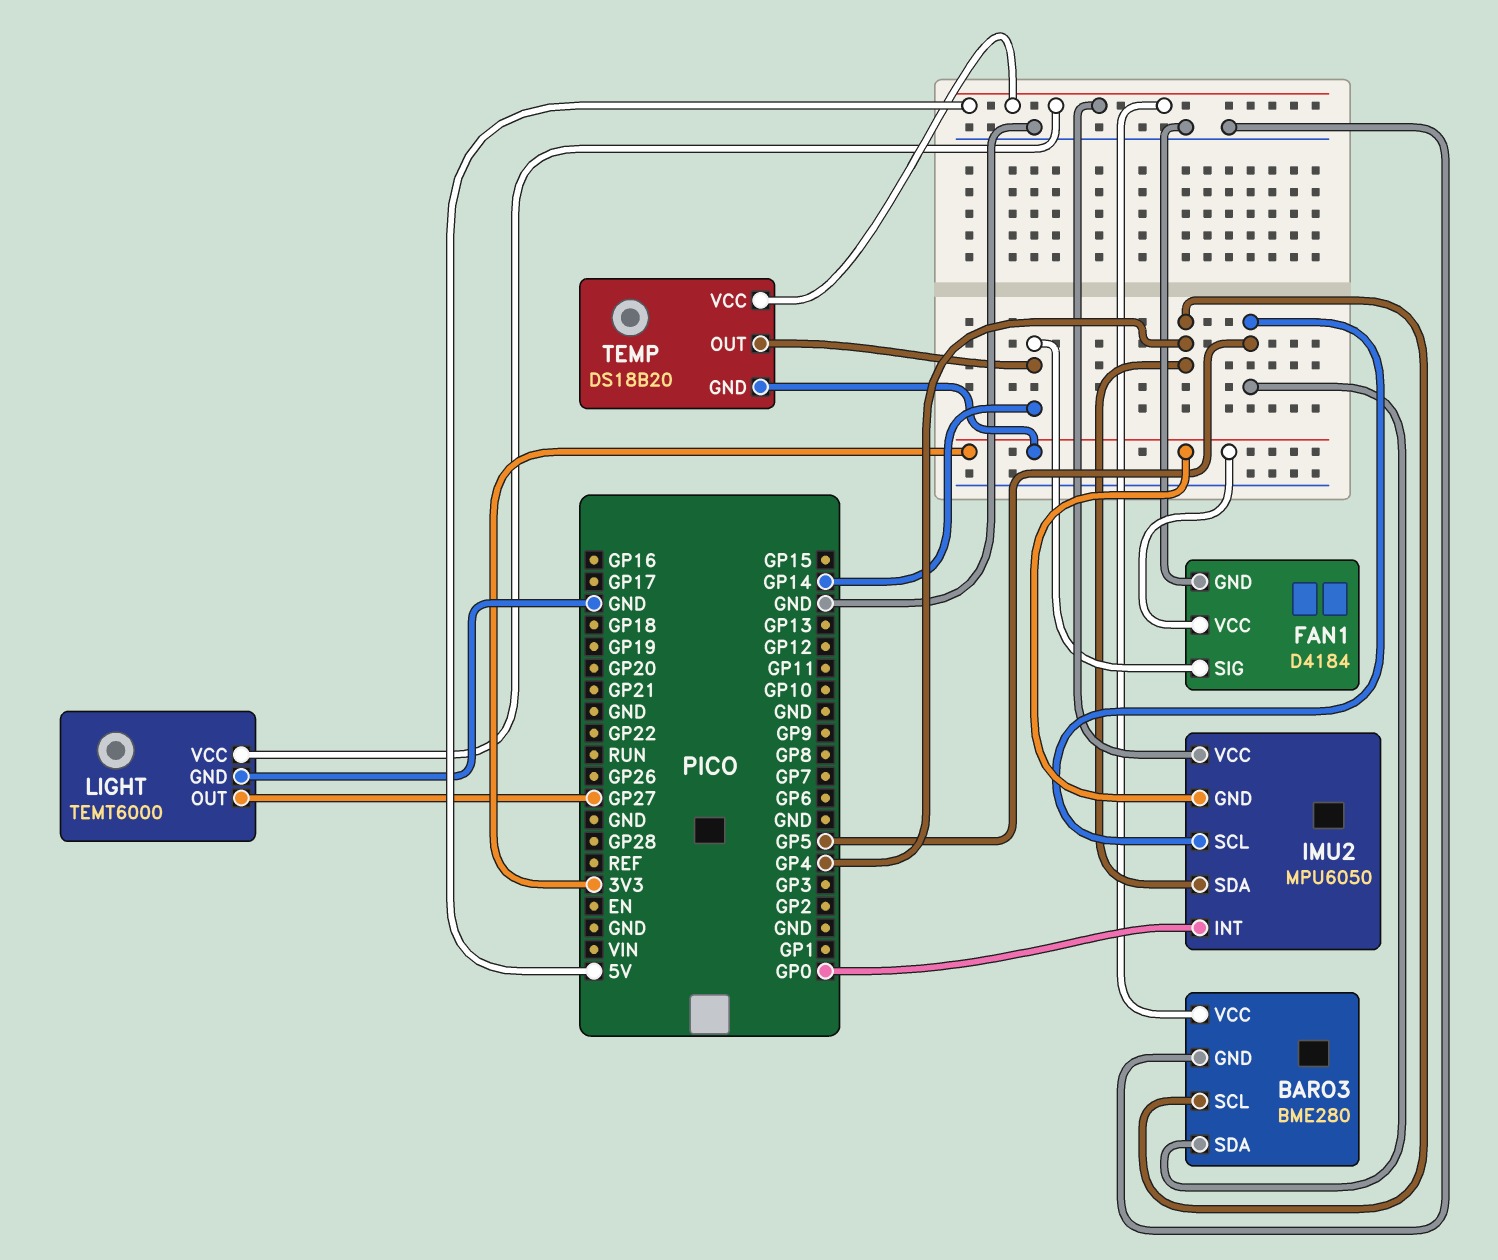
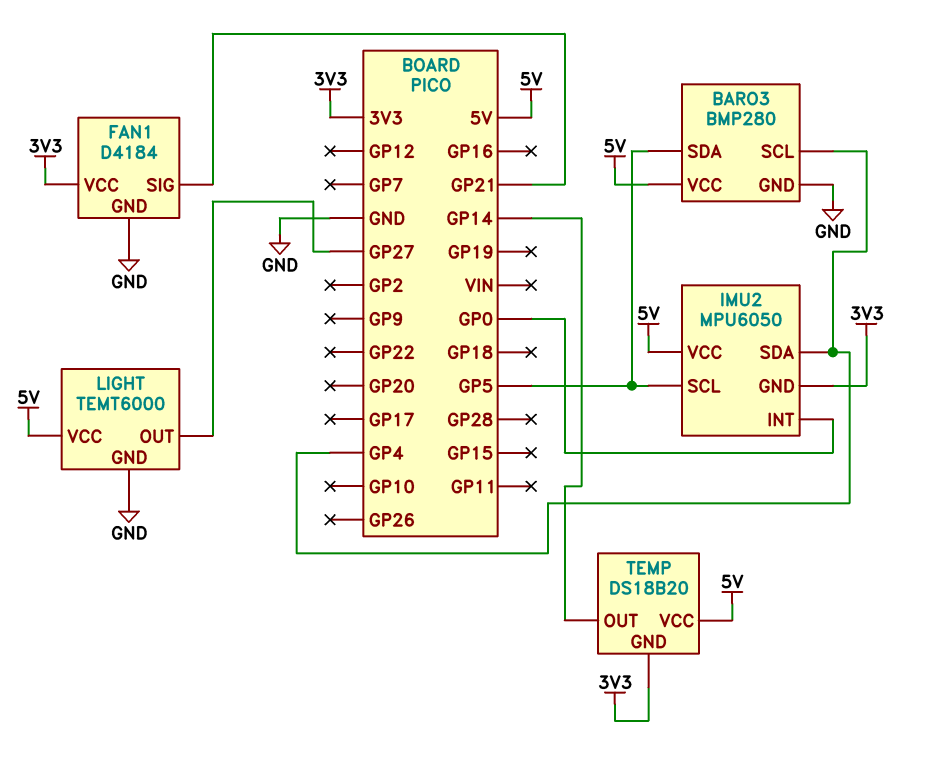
BARO3: BME280 -> BMP280
FAN1 pin SIG: GP14 -> GP21

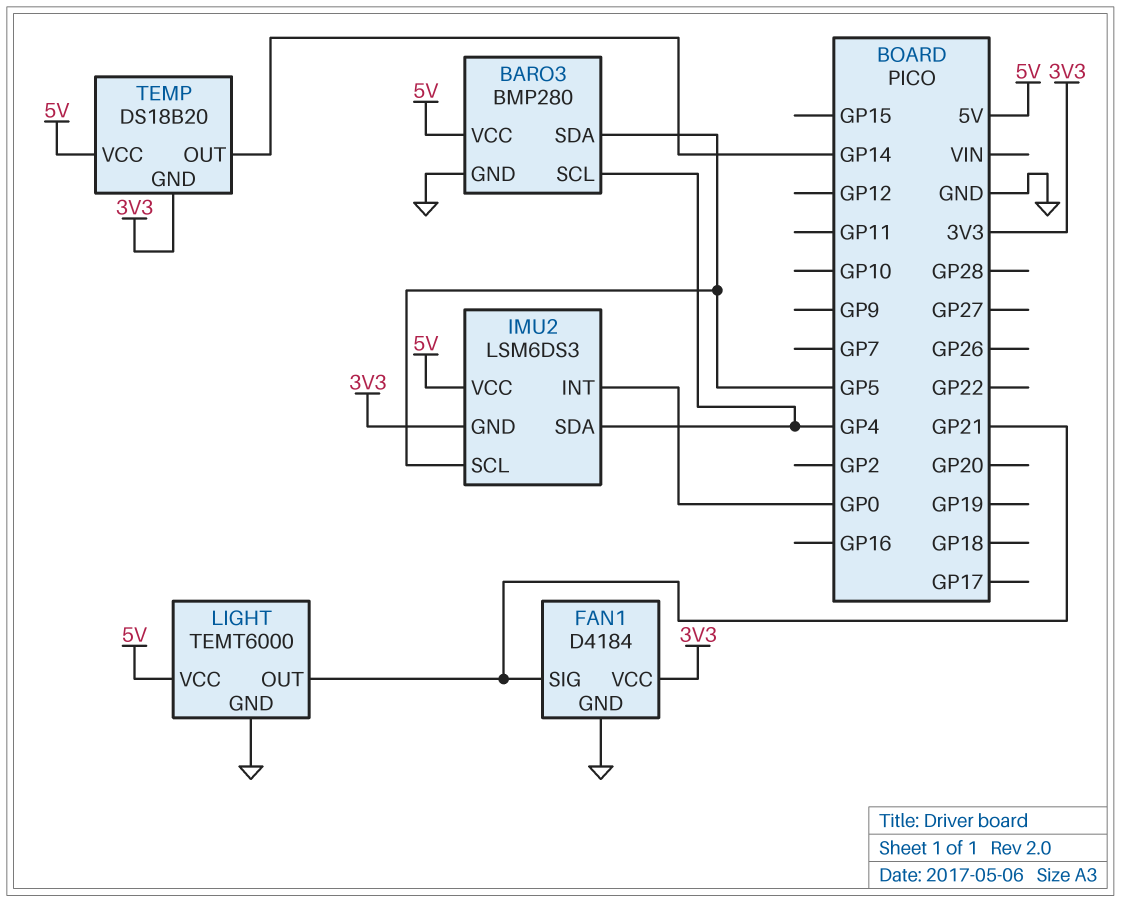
IMU2: MPU6050 -> LSM6DS3
LIGHT pin OUT: GP27 -> GP21

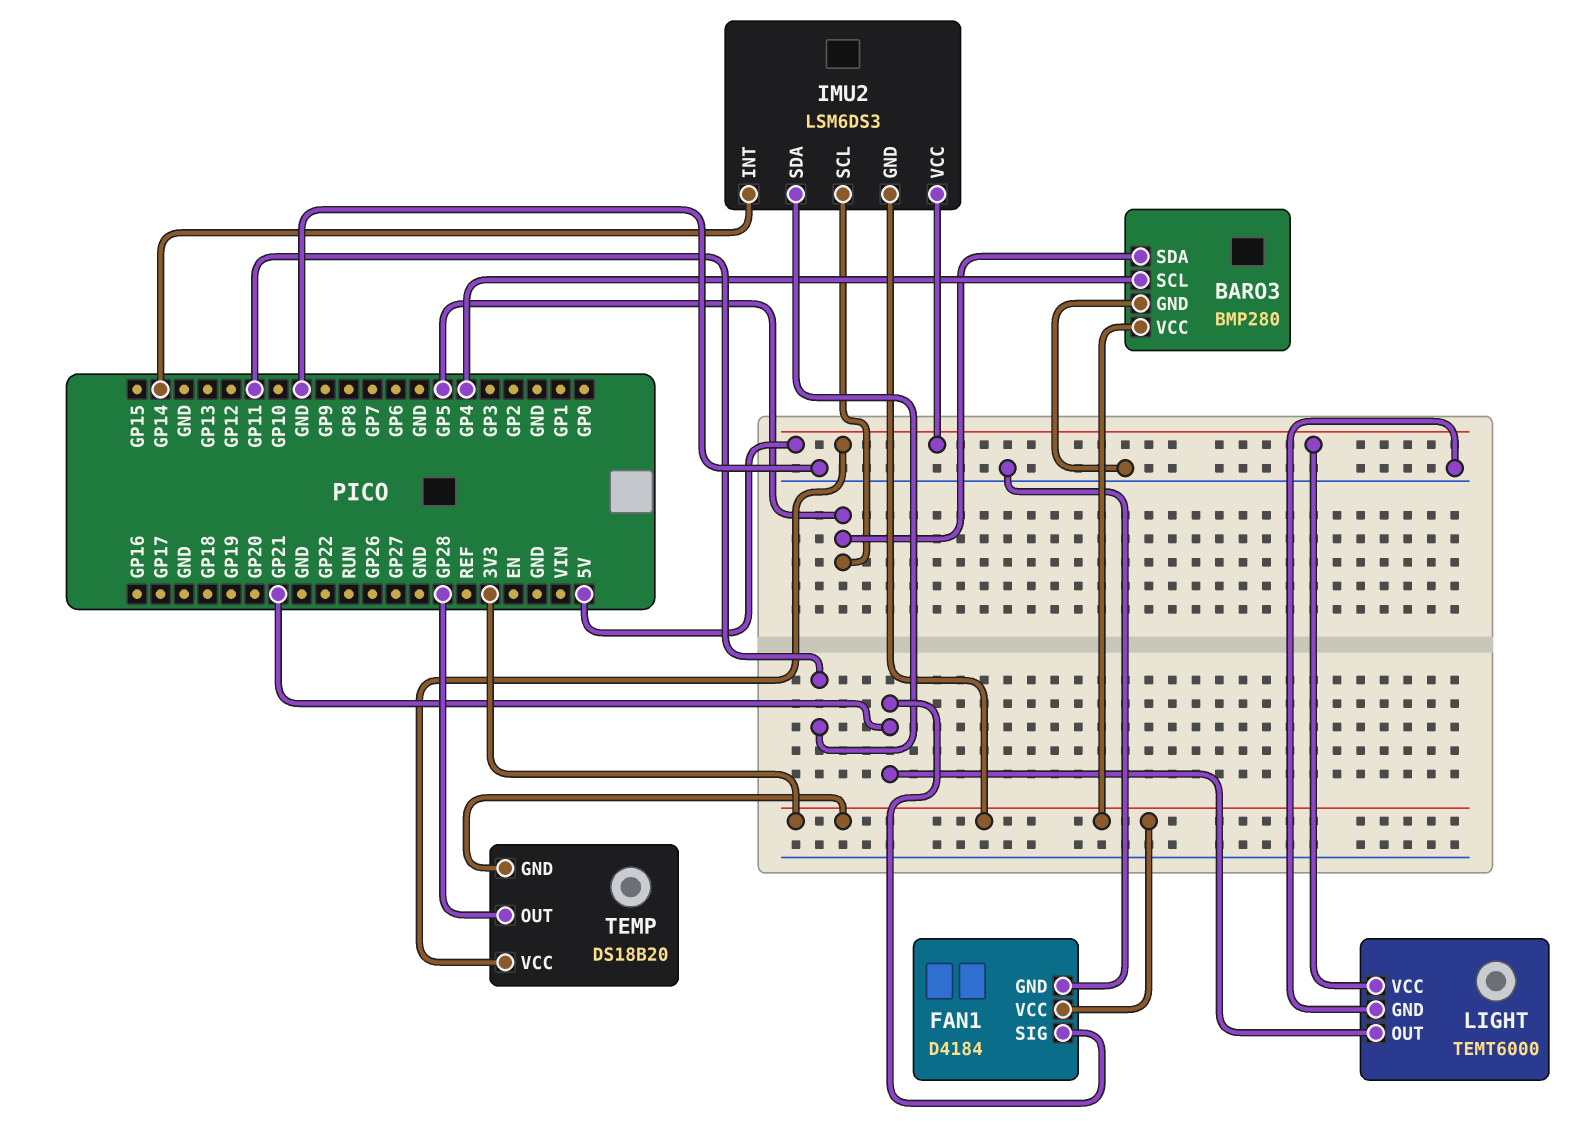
BARO3 pin VCC: 5V -> 3V3
IMU2 pin INT: GP0 -> GP14
IMU2 pin SDA: GP4 -> GP11
TEMP pin OUT: GP14 -> GP28

